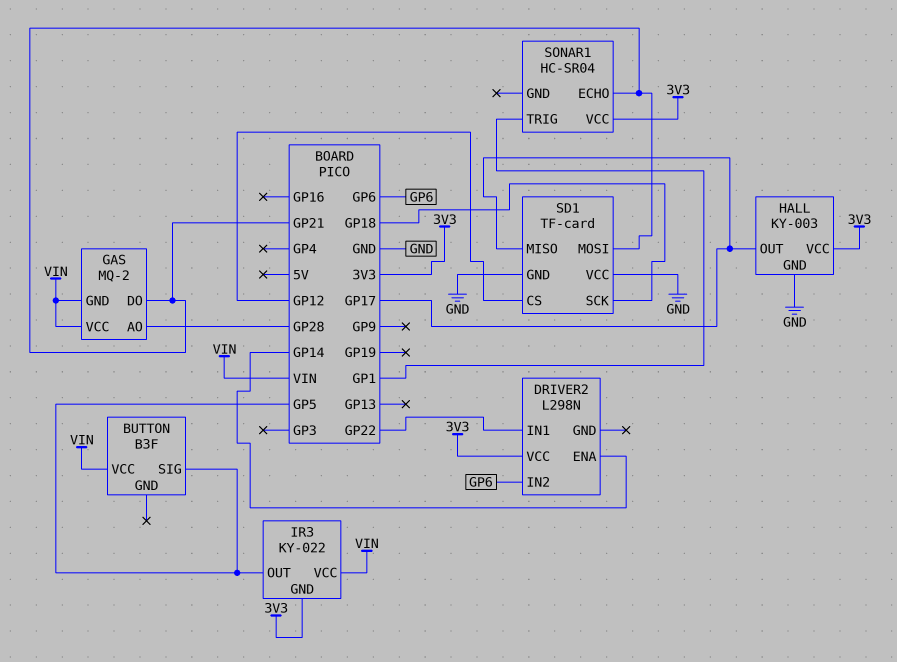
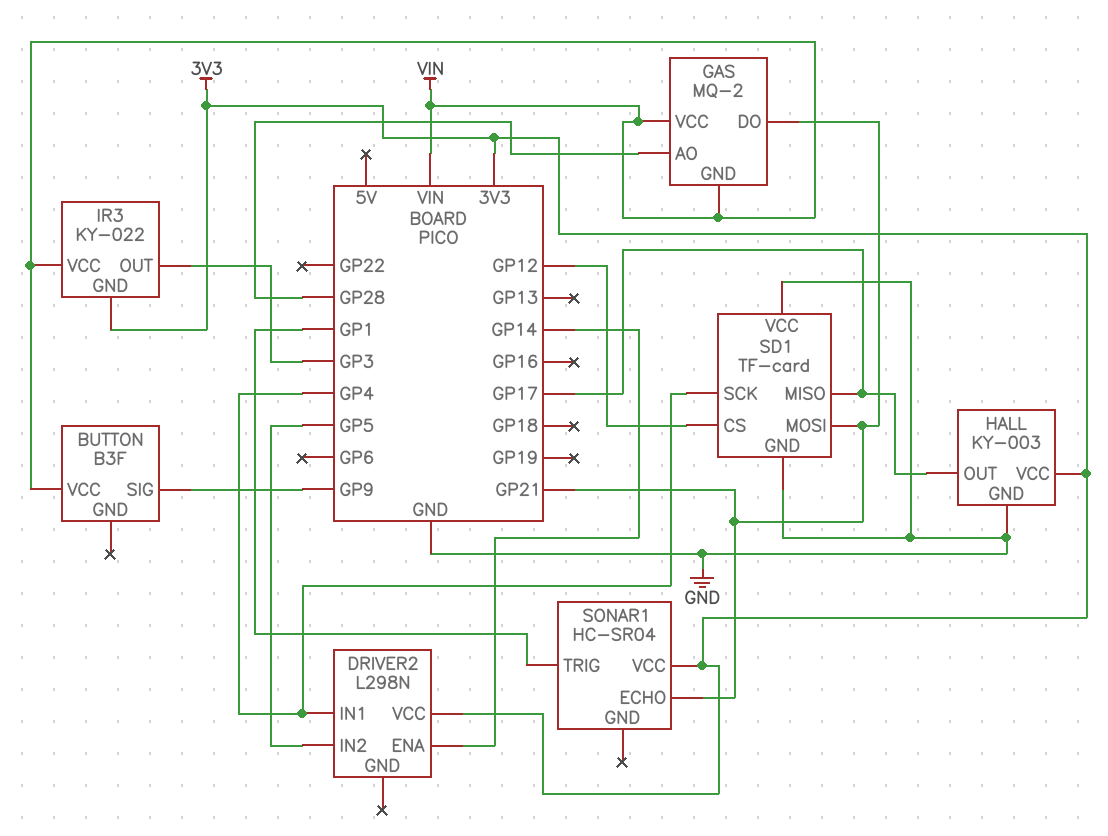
BUTTON pin SIG: GP5 -> GP9
DRIVER2 pin IN1: GP22 -> GP4
DRIVER2 pin IN2: GP6 -> GP5
IR3 pin OUT: GP5 -> GP3
SD1 pin SCK: GP18 -> GP4

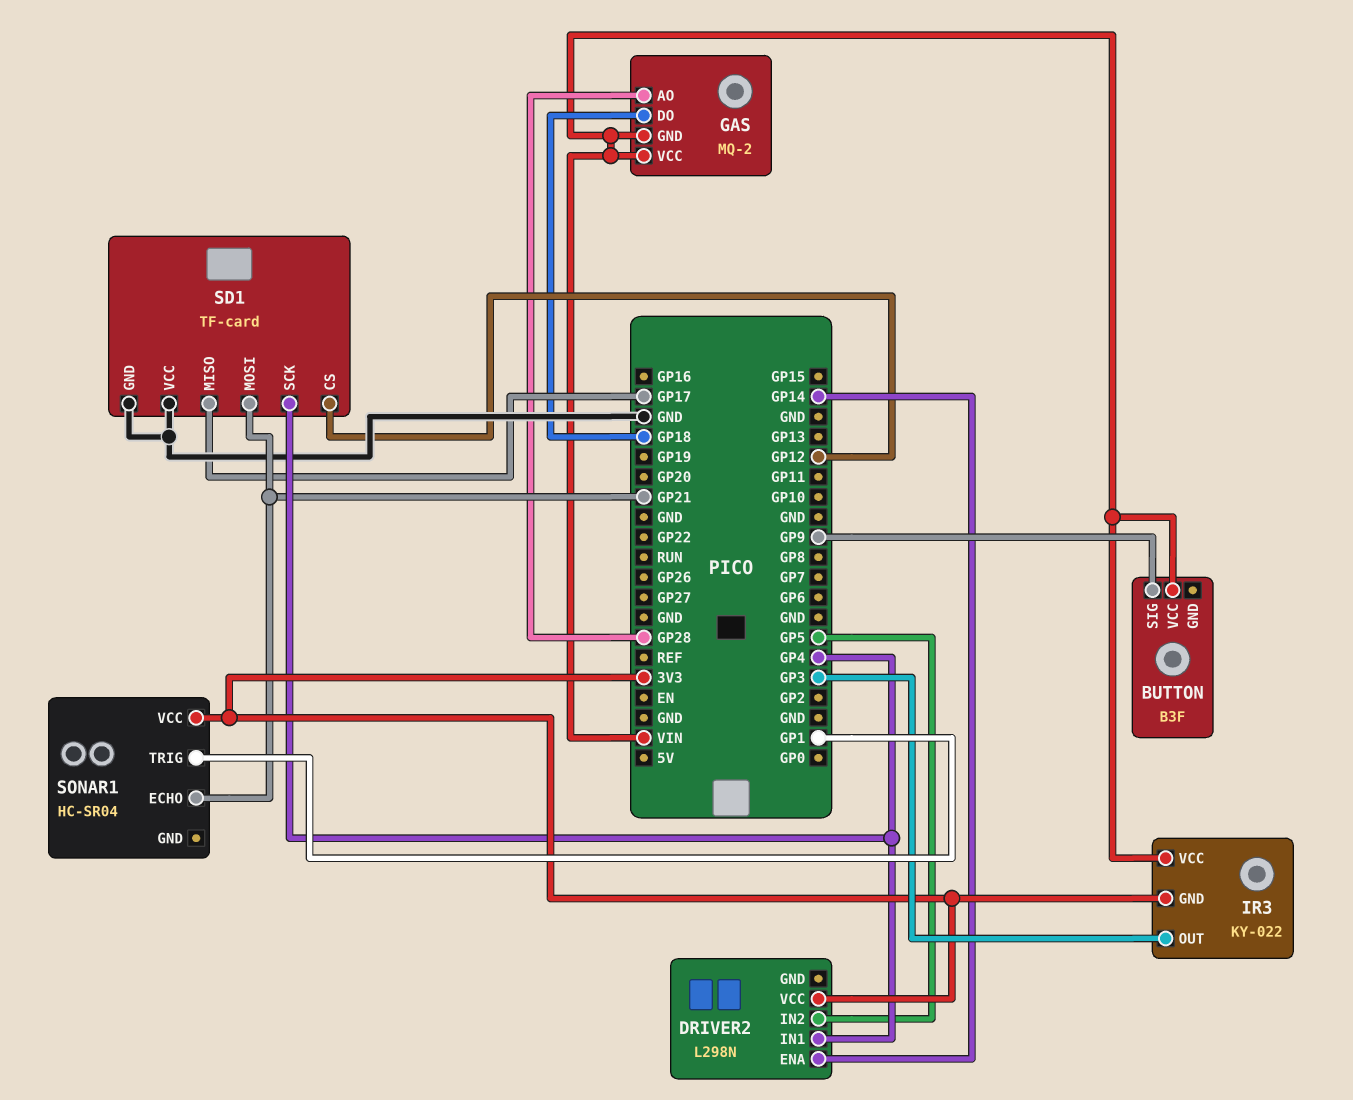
GAS pin DO: GP21 -> GP18
HALL: KY-003 -> none
HALL pin GND: GND -> none
HALL pin OUT: GP17 -> none
HALL pin VCC: 3V3 -> none

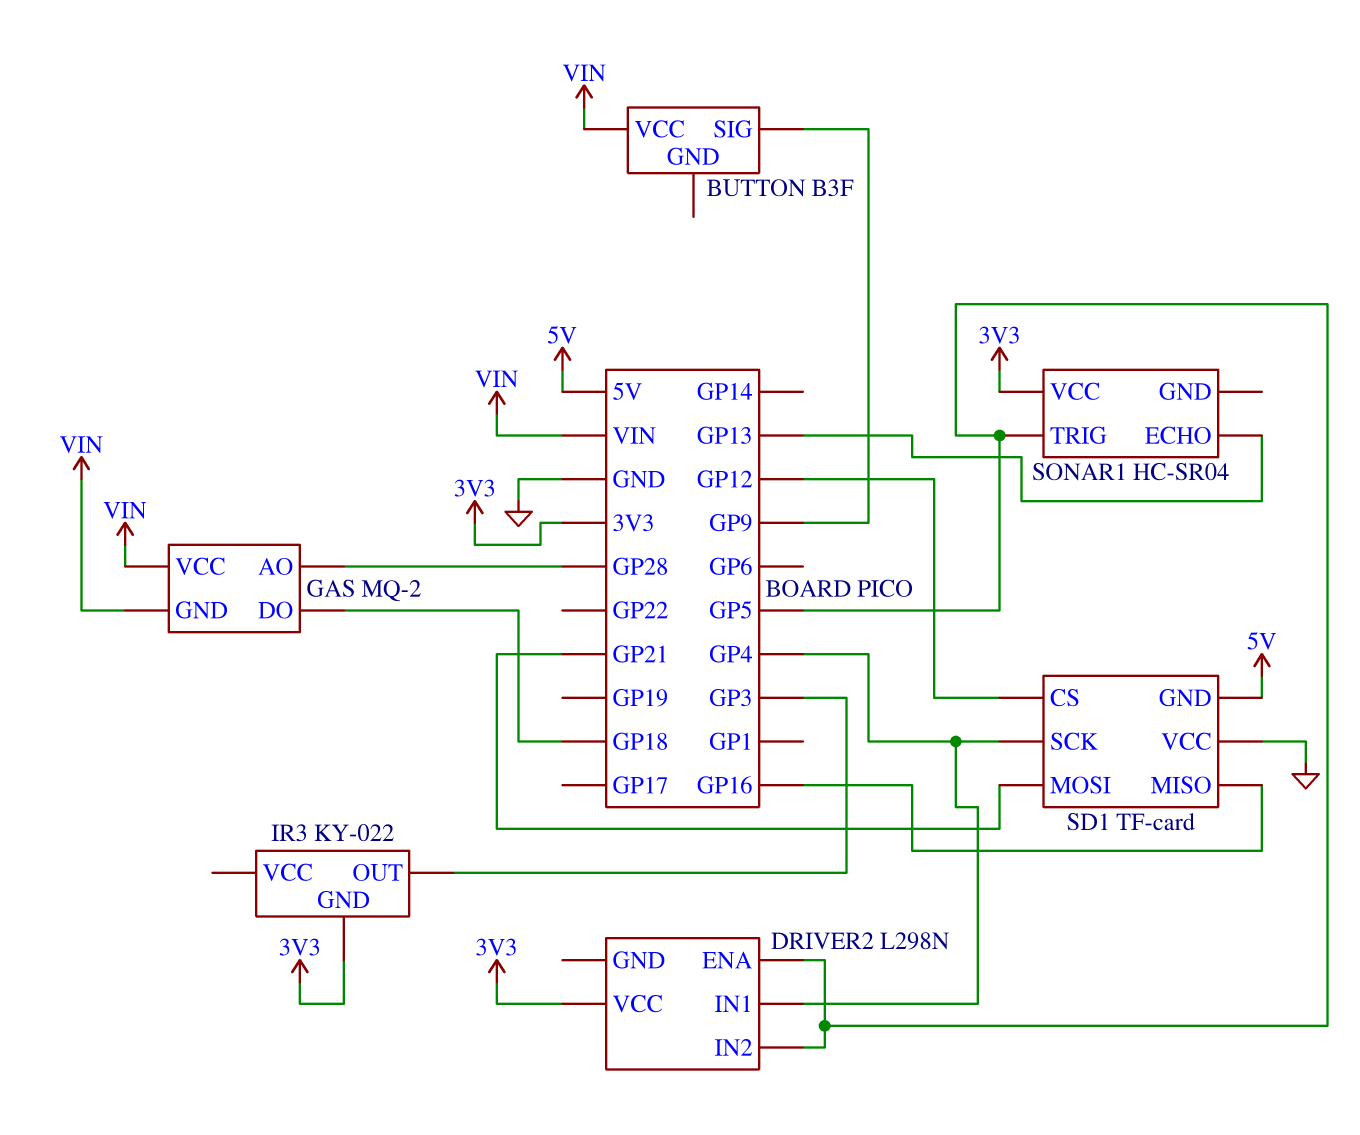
DRIVER2 pin ENA: GP14 -> GP5
IR3 pin VCC: VIN -> none
SD1 pin GND: GND -> 5V
SD1 pin MISO: GP17 -> GP16
SONAR1 pin ECHO: GP21 -> GP13
SONAR1 pin TRIG: GP1 -> GP5

